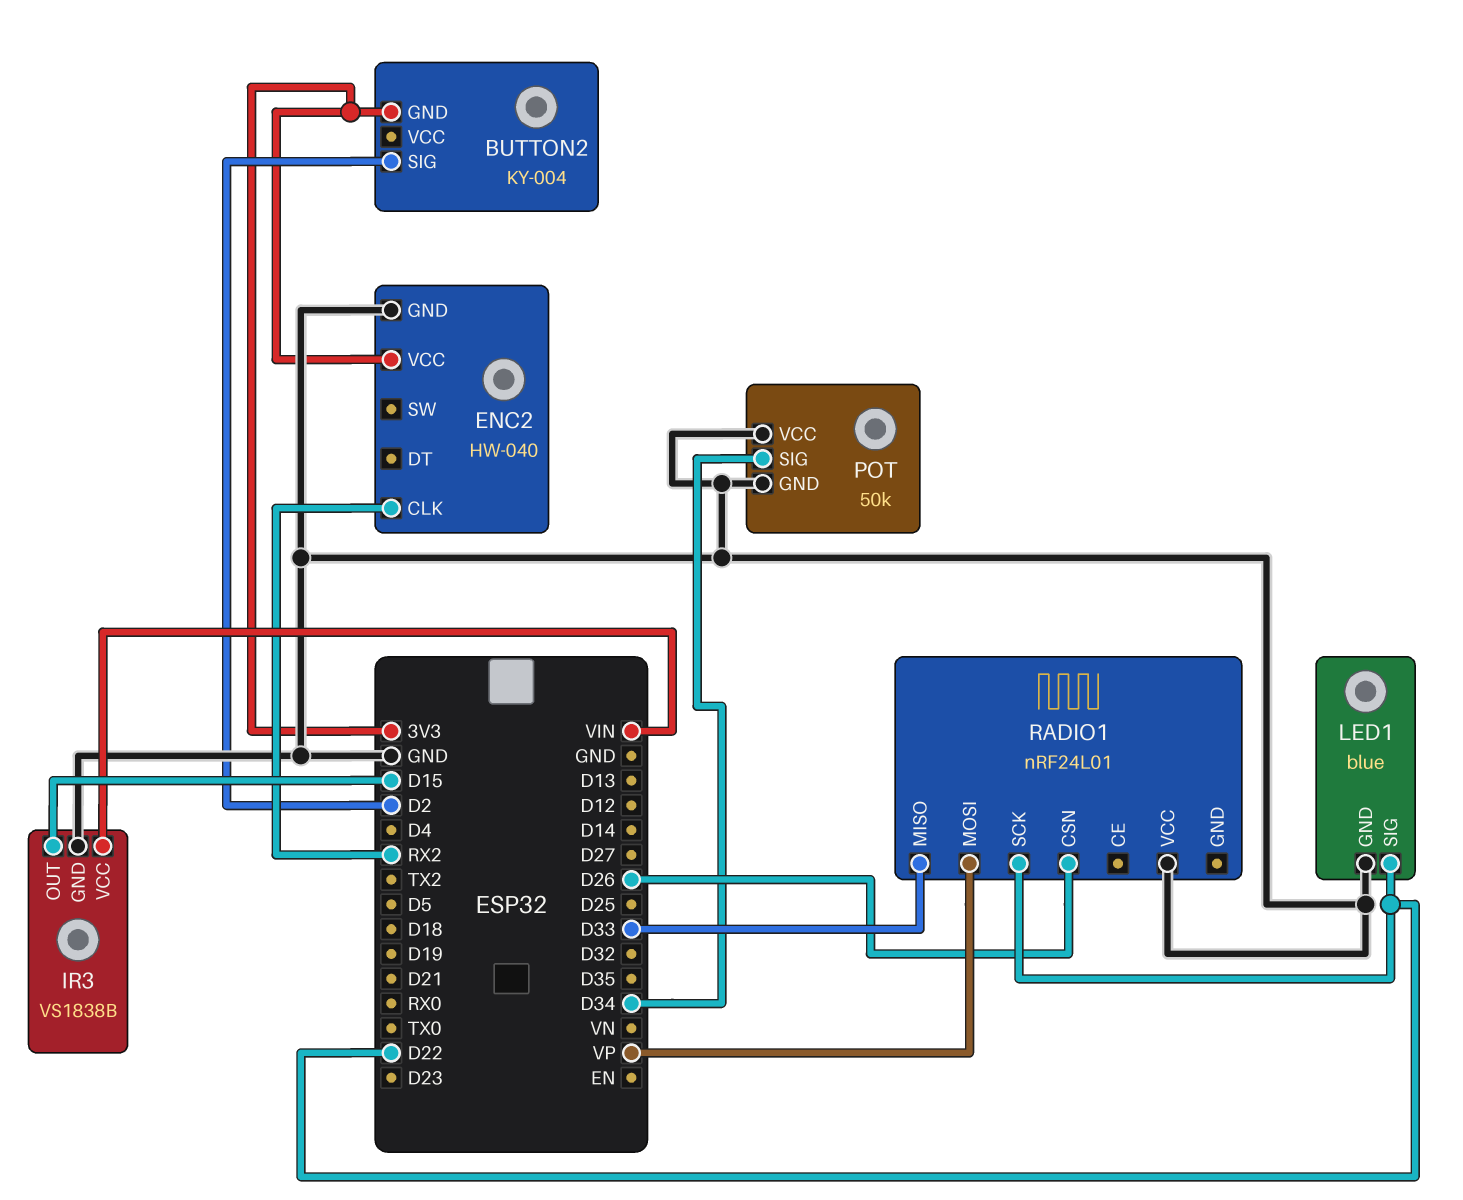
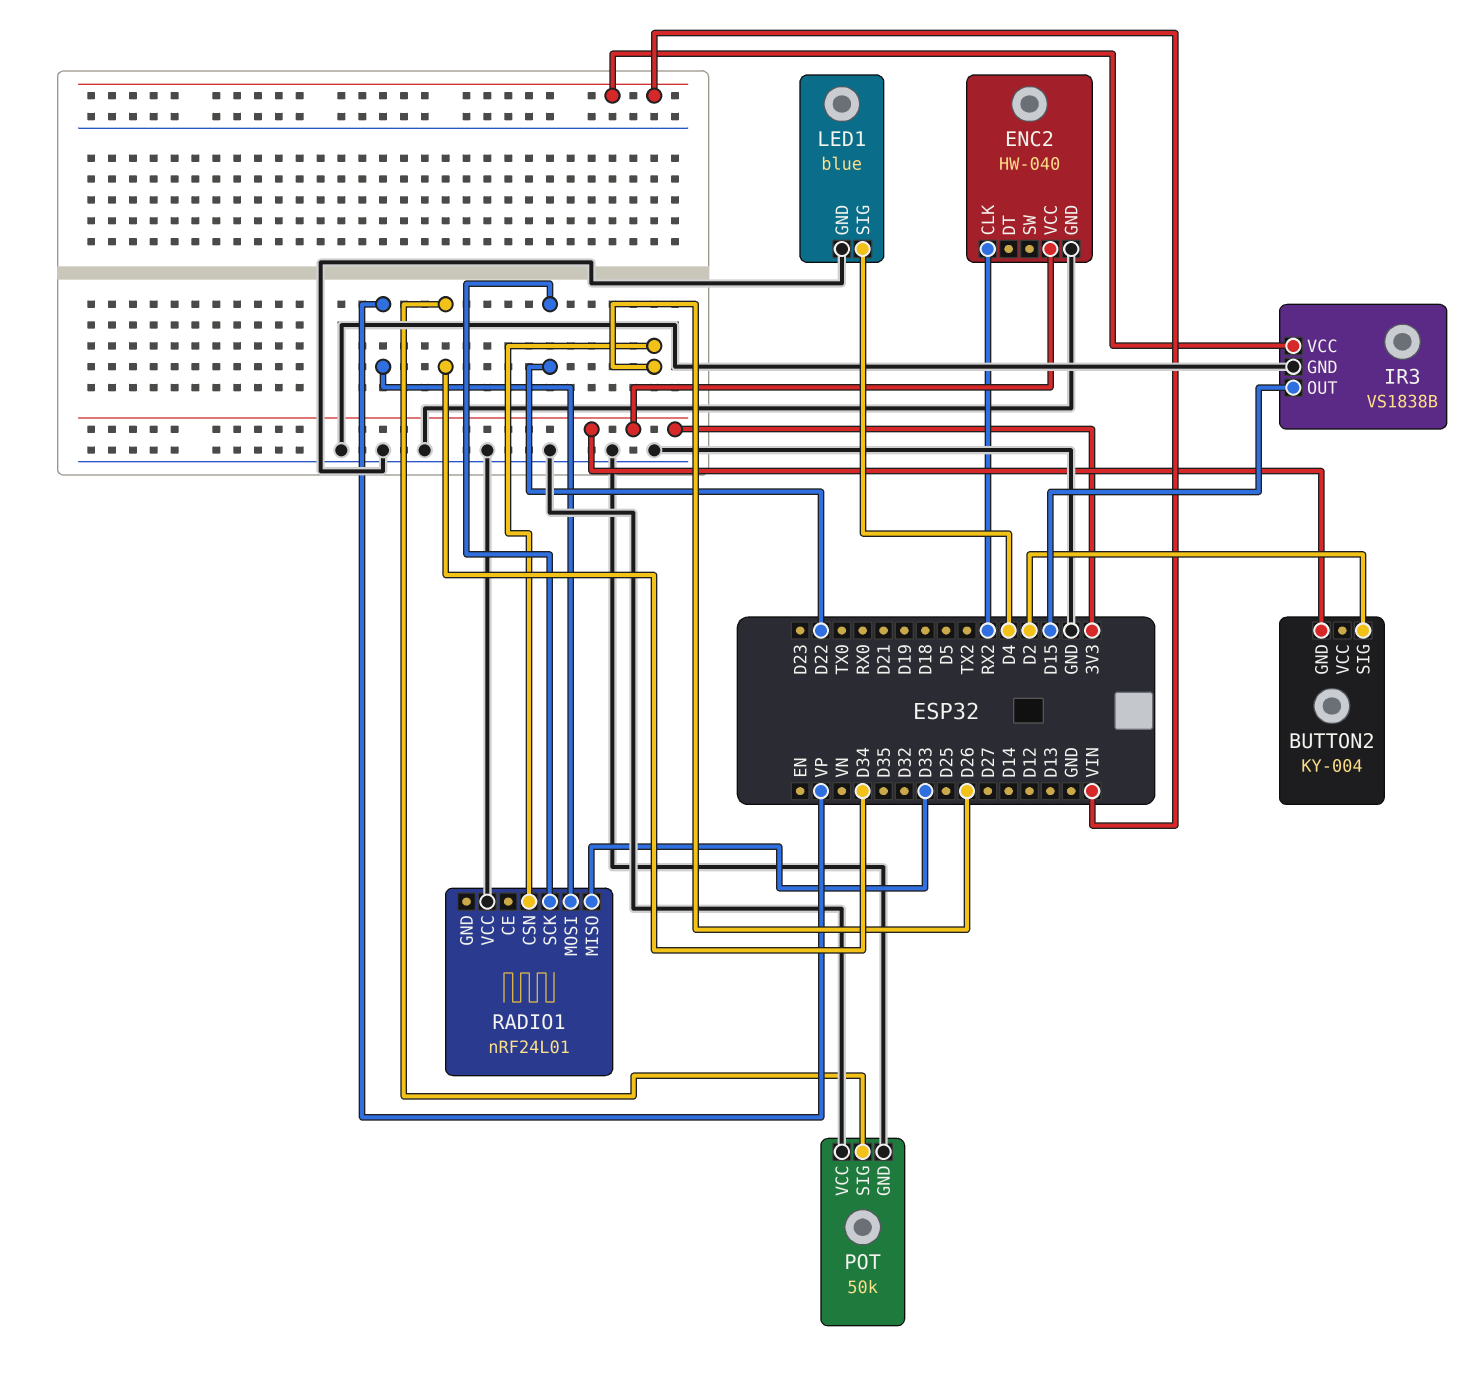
LED1 pin SIG: D22 -> D4

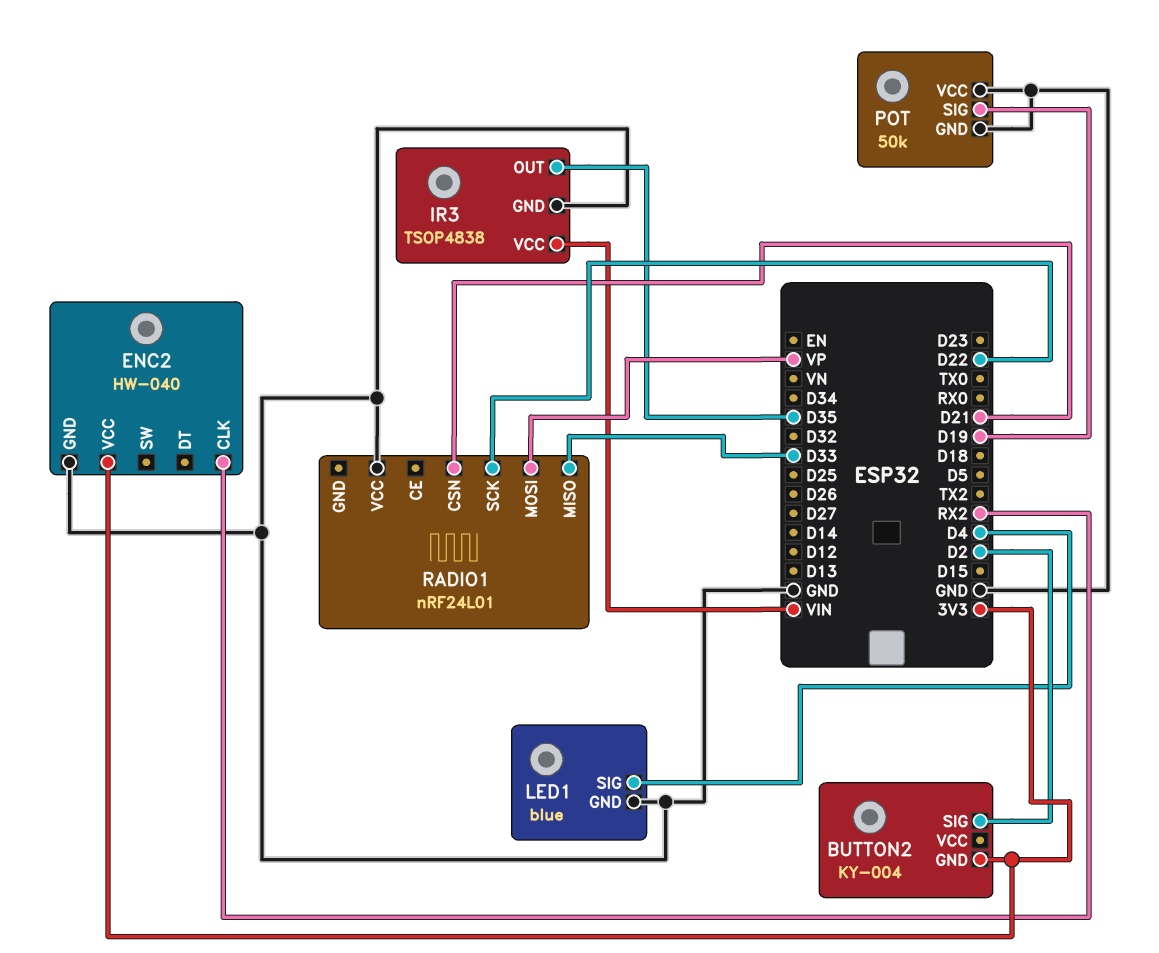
IR3: VS1838B -> TSOP4838
IR3 pin OUT: D15 -> D35
POT pin SIG: D34 -> D19
RADIO1 pin CSN: D26 -> D21

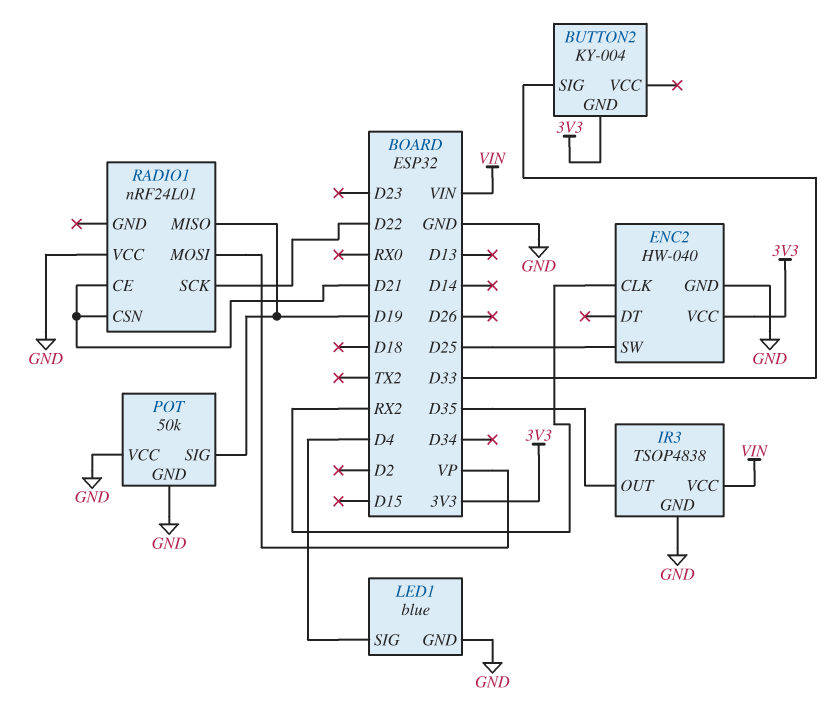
BUTTON2 pin SIG: D2 -> D33
ENC2 pin SW: none -> D25
RADIO1 pin CE: none -> D21
RADIO1 pin MISO: D33 -> D19

